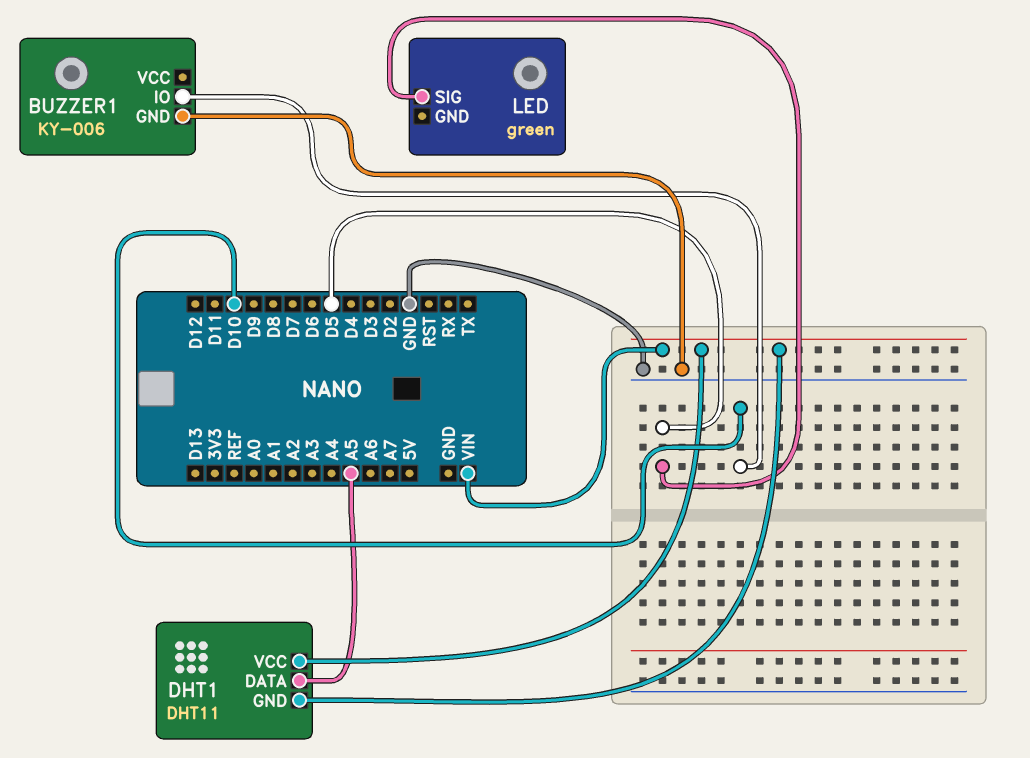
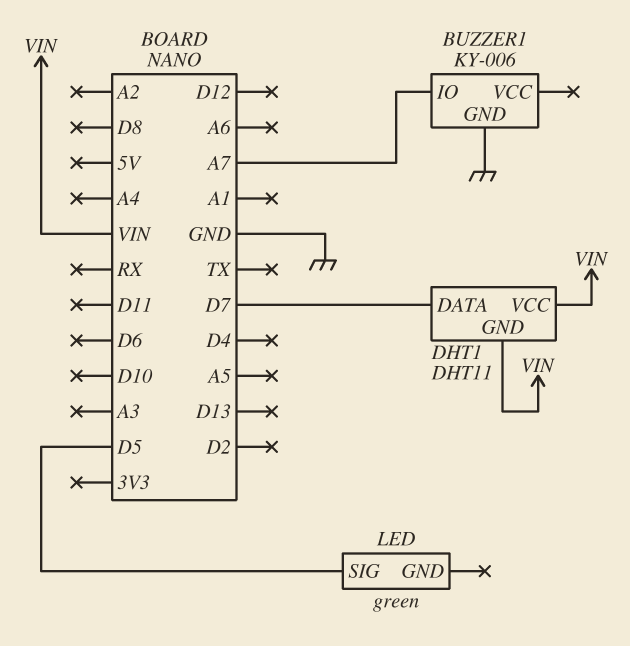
BUZZER1 pin IO: D10 -> A7
DHT1 pin DATA: A5 -> D7

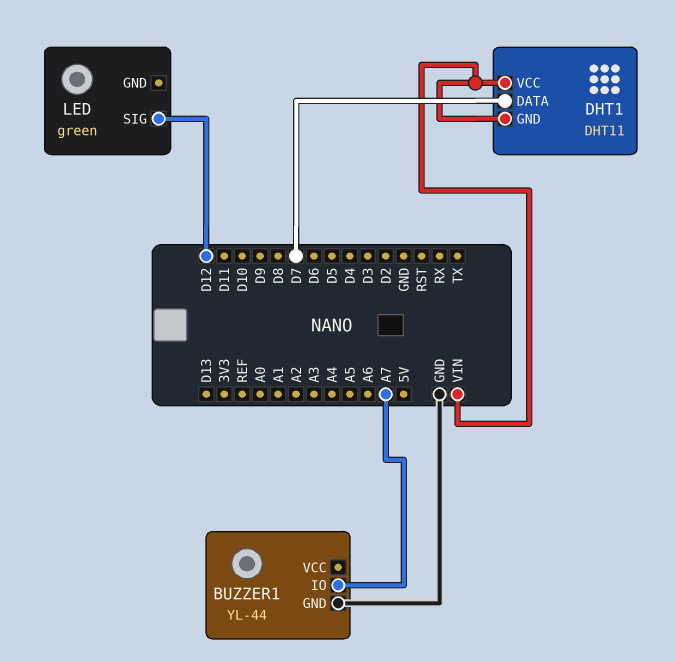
BUZZER1: KY-006 -> YL-44
LED pin SIG: D5 -> D12

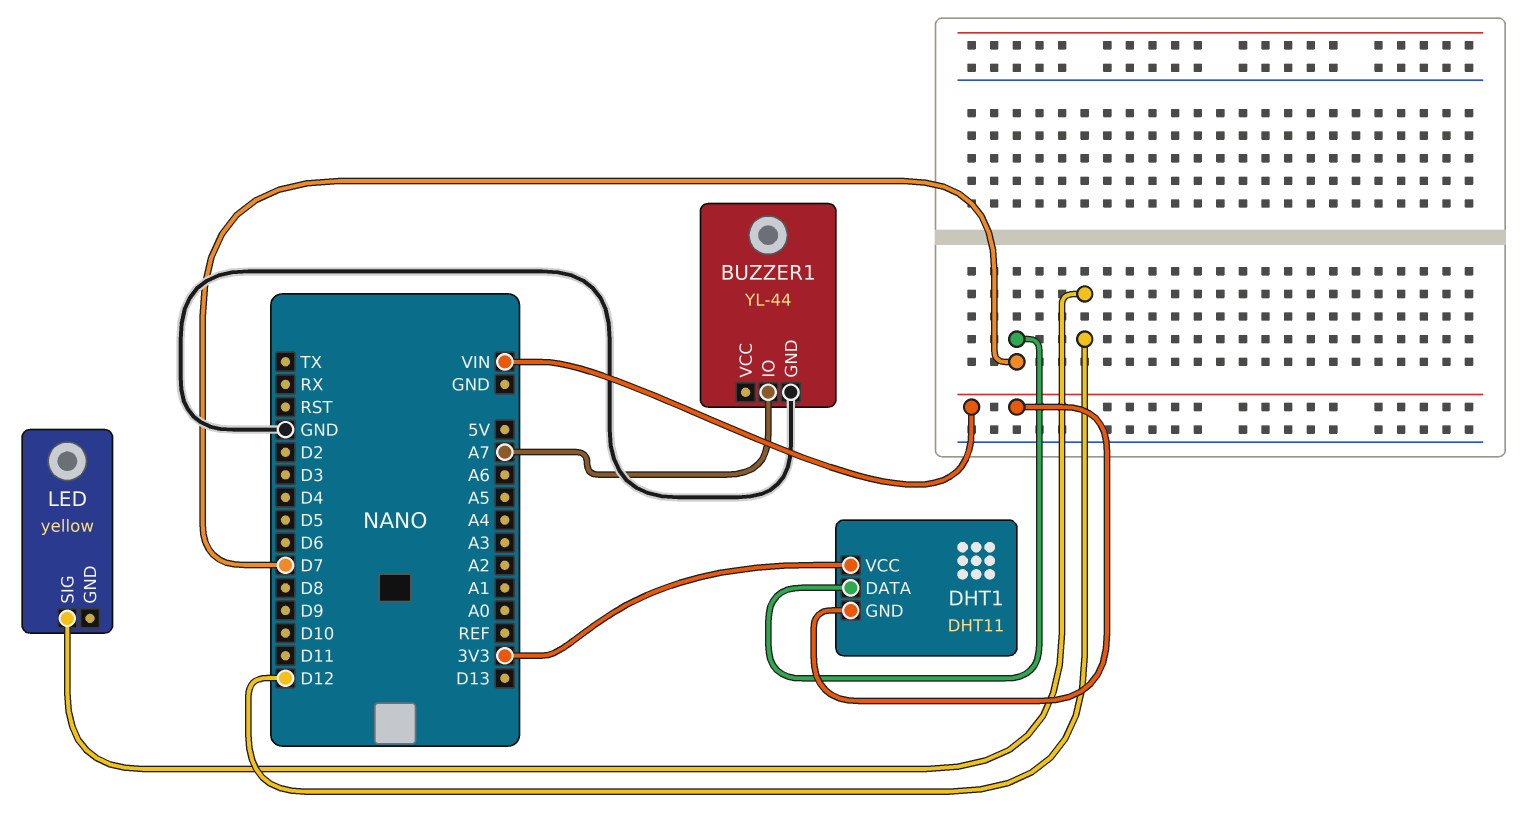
DHT1 pin VCC: VIN -> 3V3
LED: green -> yellow

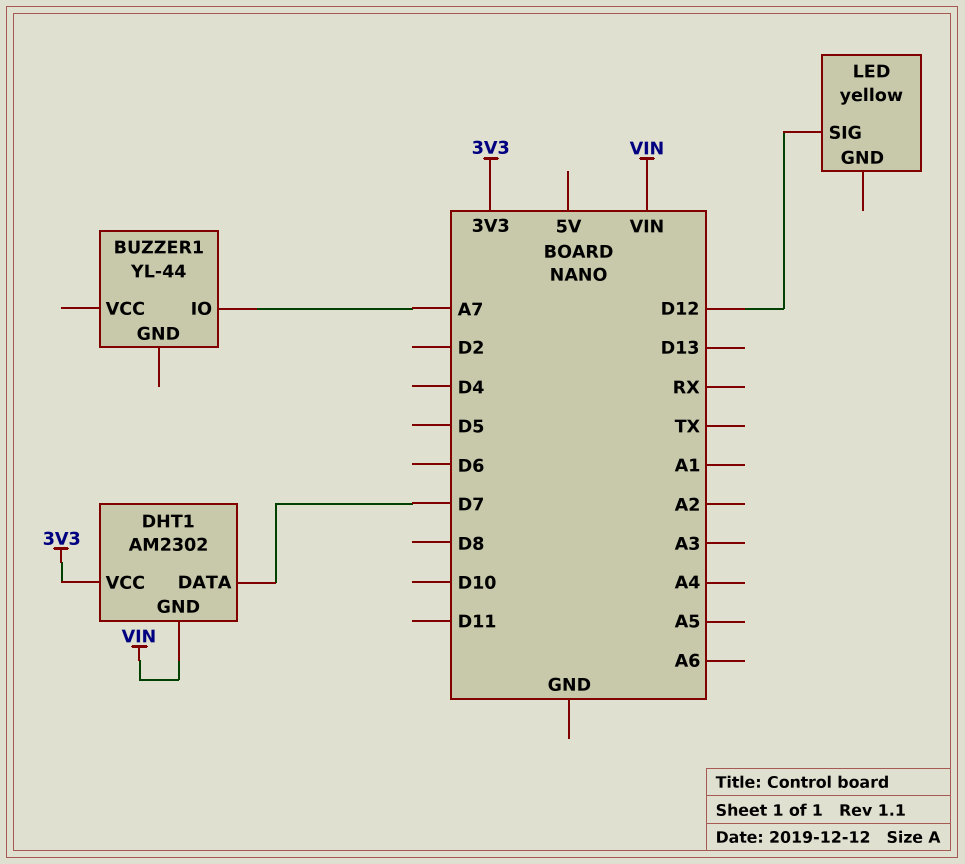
BUZZER1 pin GND: GND -> none
DHT1: DHT11 -> AM2302

